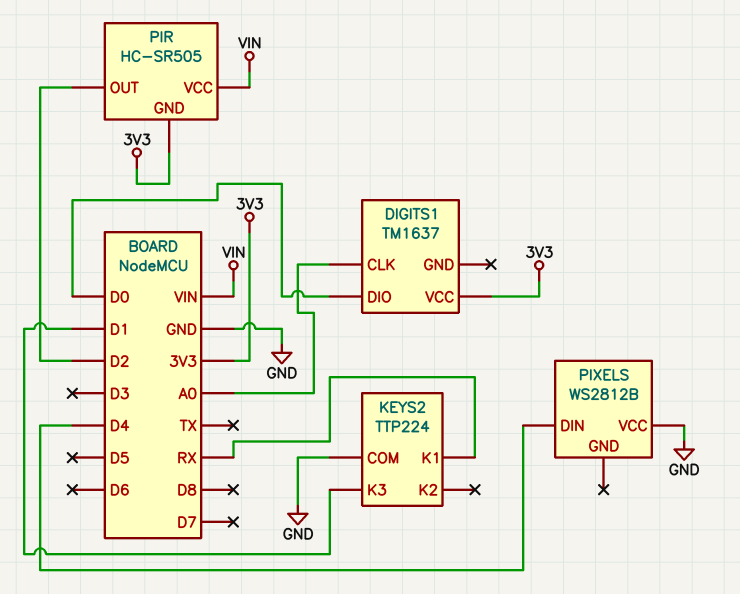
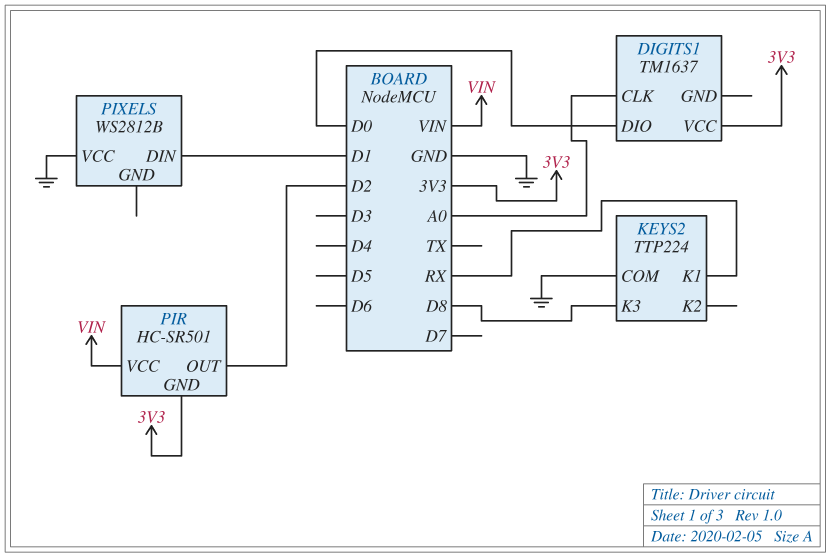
KEYS2 pin K3: D1 -> D8
PIR: HC-SR505 -> HC-SR501
PIXELS pin DIN: D4 -> D1

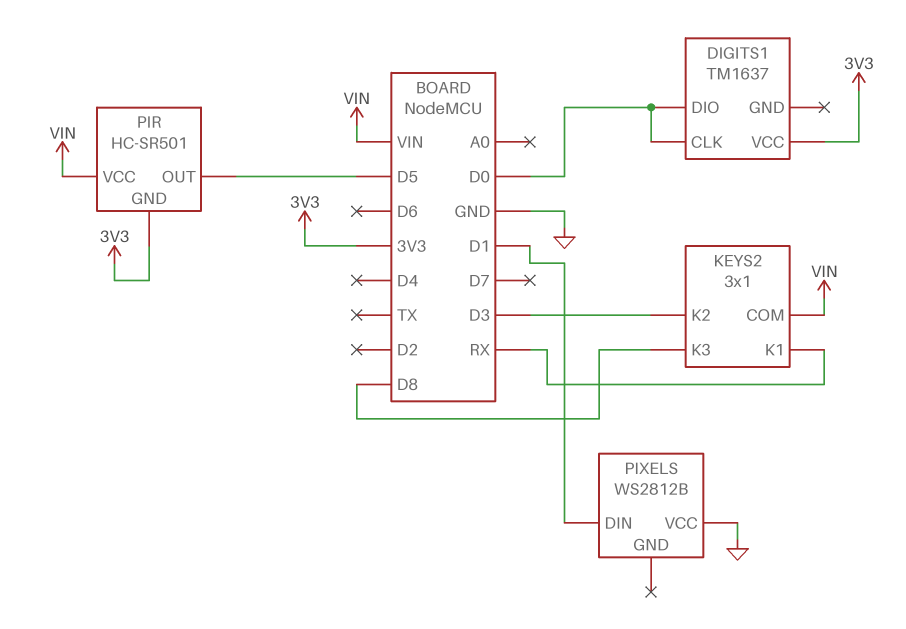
DIGITS1 pin CLK: A0 -> D0
KEYS2: TTP224 -> 3x1
KEYS2 pin COM: GND -> VIN
KEYS2 pin K2: none -> D3
PIR pin OUT: D2 -> D5

